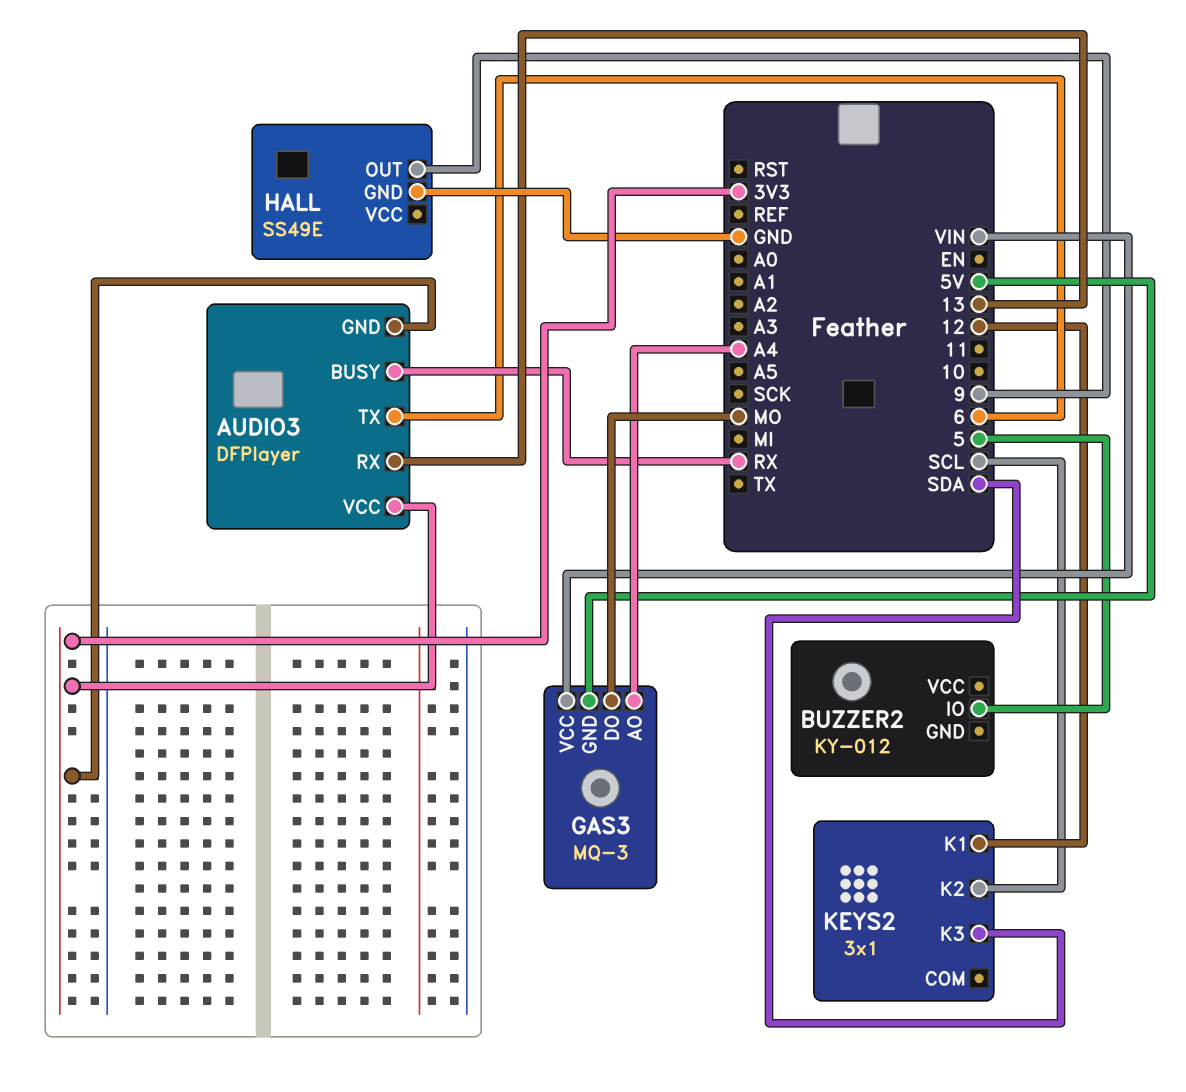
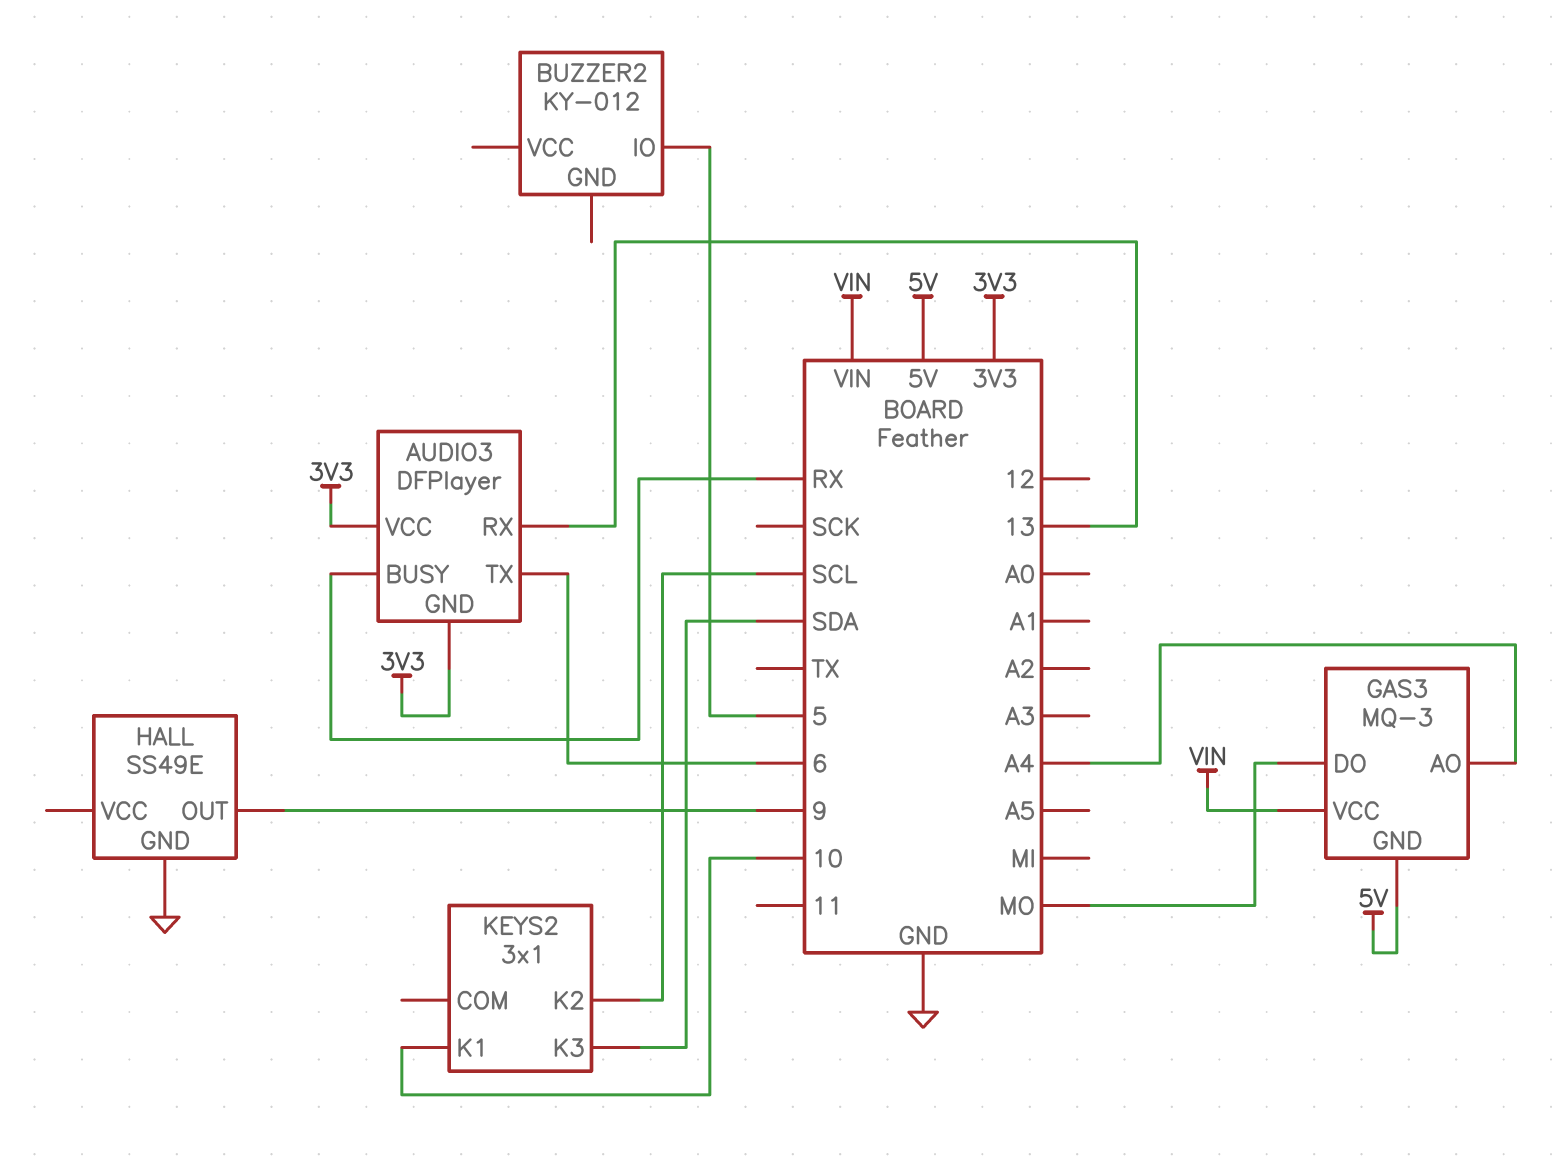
KEYS2 pin K1: 12 -> 10

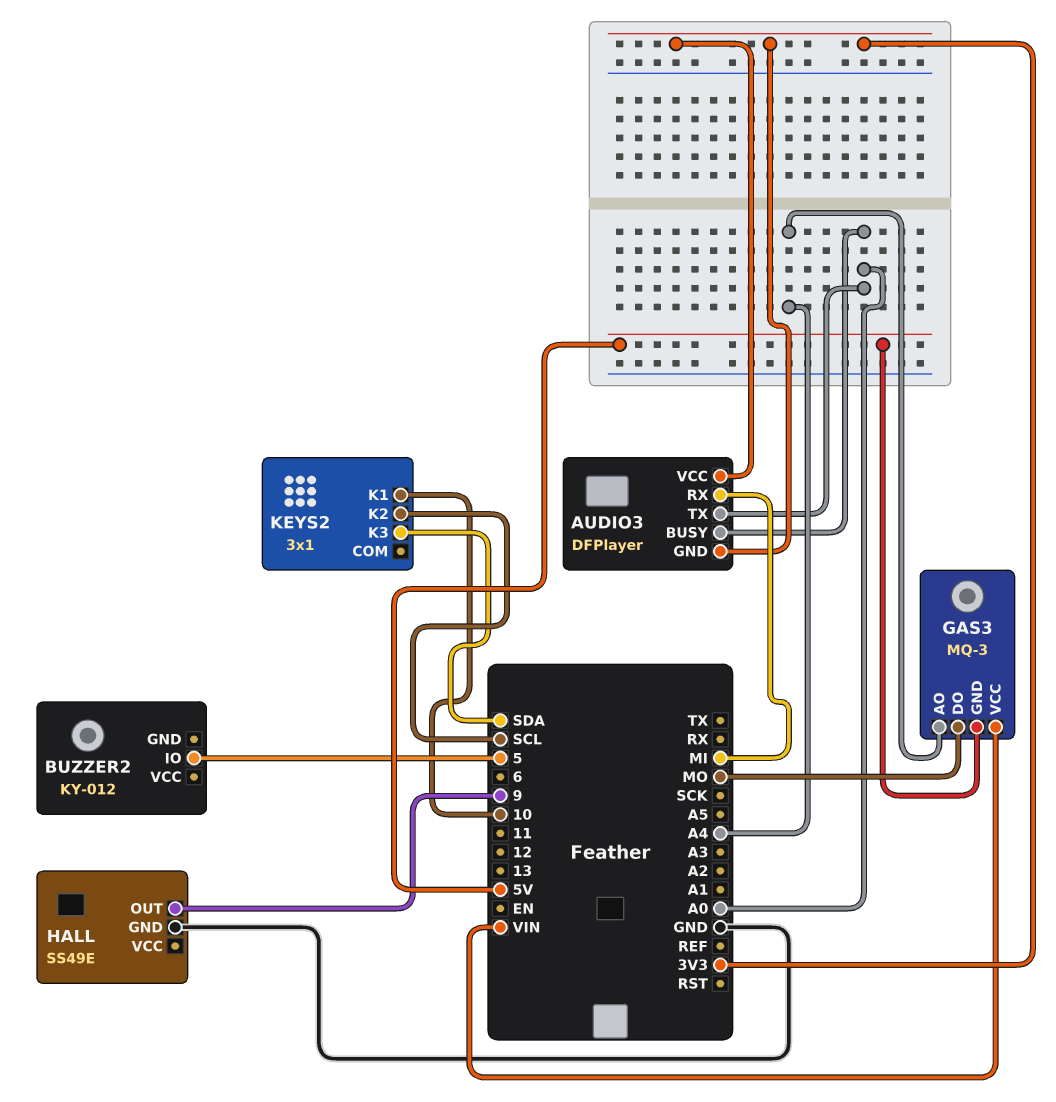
AUDIO3 pin BUSY: RX -> A0
AUDIO3 pin RX: 13 -> MI
AUDIO3 pin TX: 6 -> A0

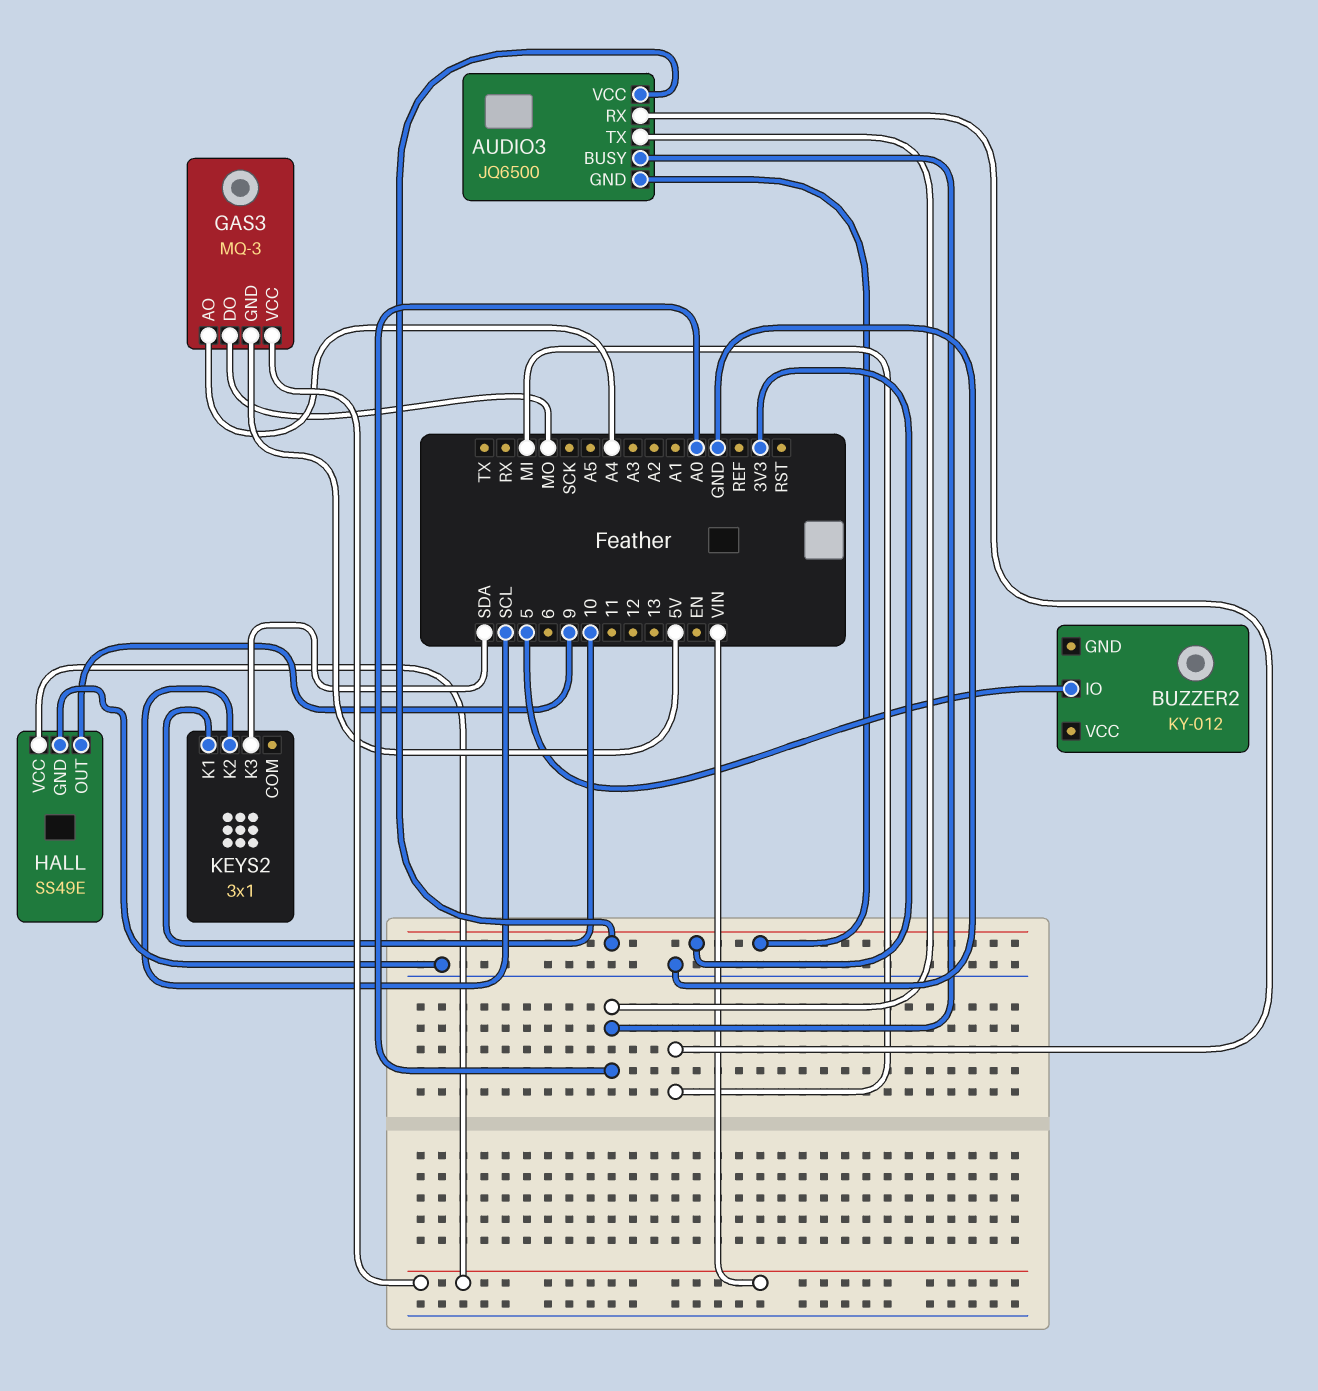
AUDIO3: DFPlayer -> JQ6500
HALL pin VCC: none -> VIN

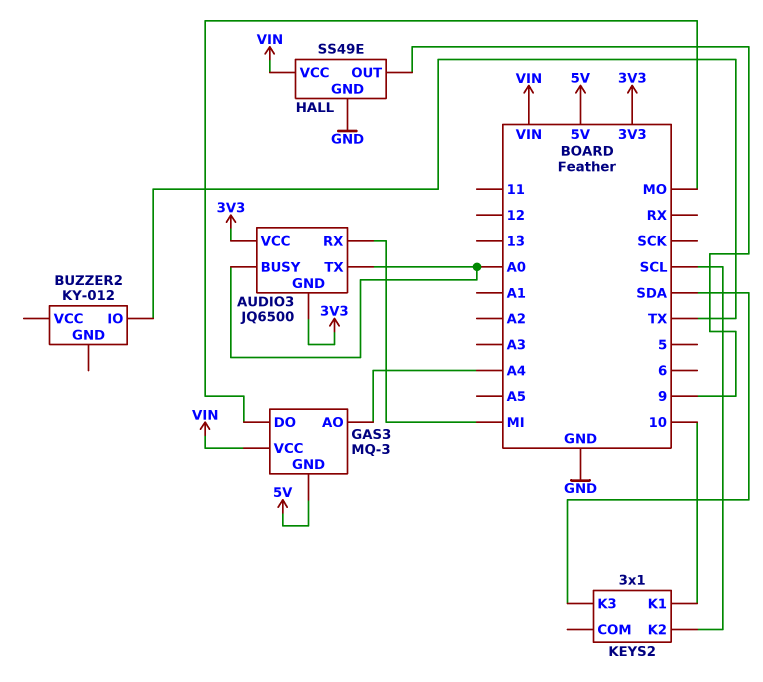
BUZZER2 pin IO: 5 -> TX

